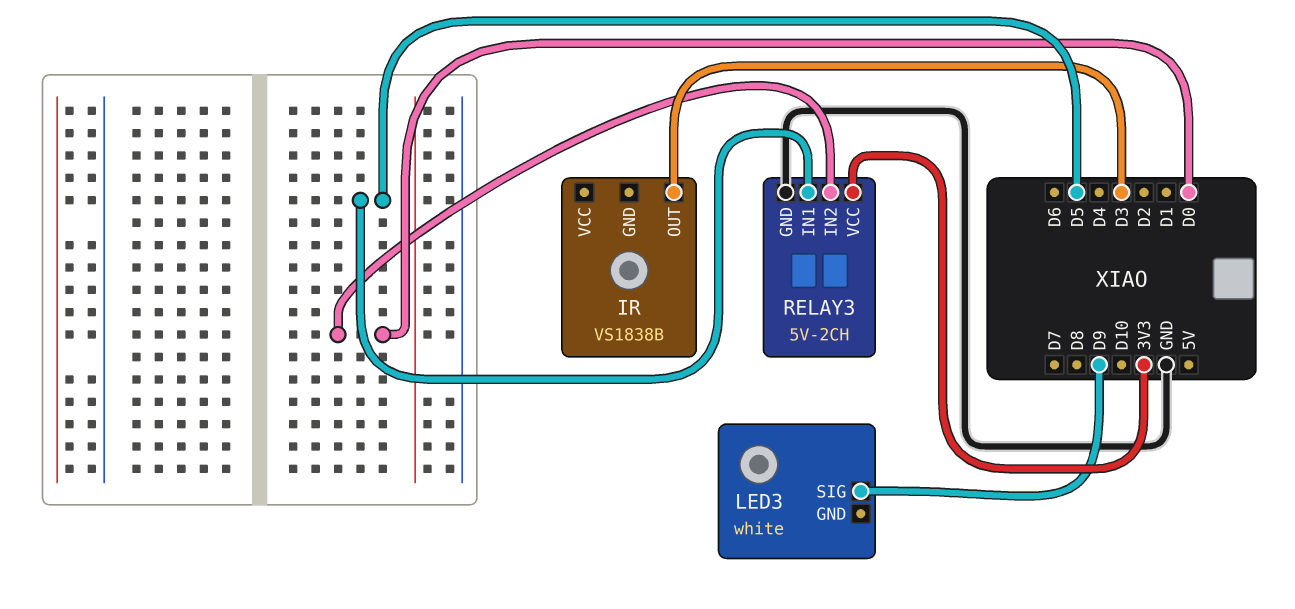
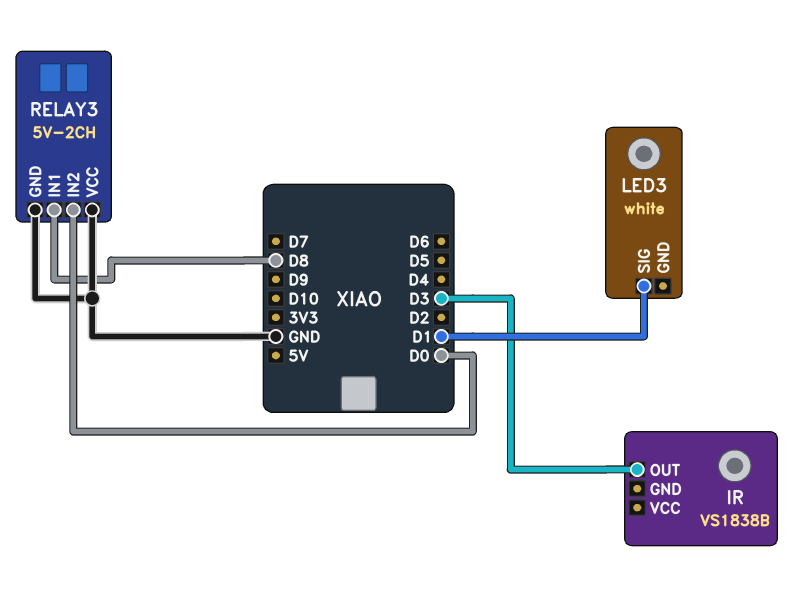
LED3 pin SIG: D9 -> D1
RELAY3 pin IN1: D5 -> D8
RELAY3 pin VCC: 3V3 -> GND

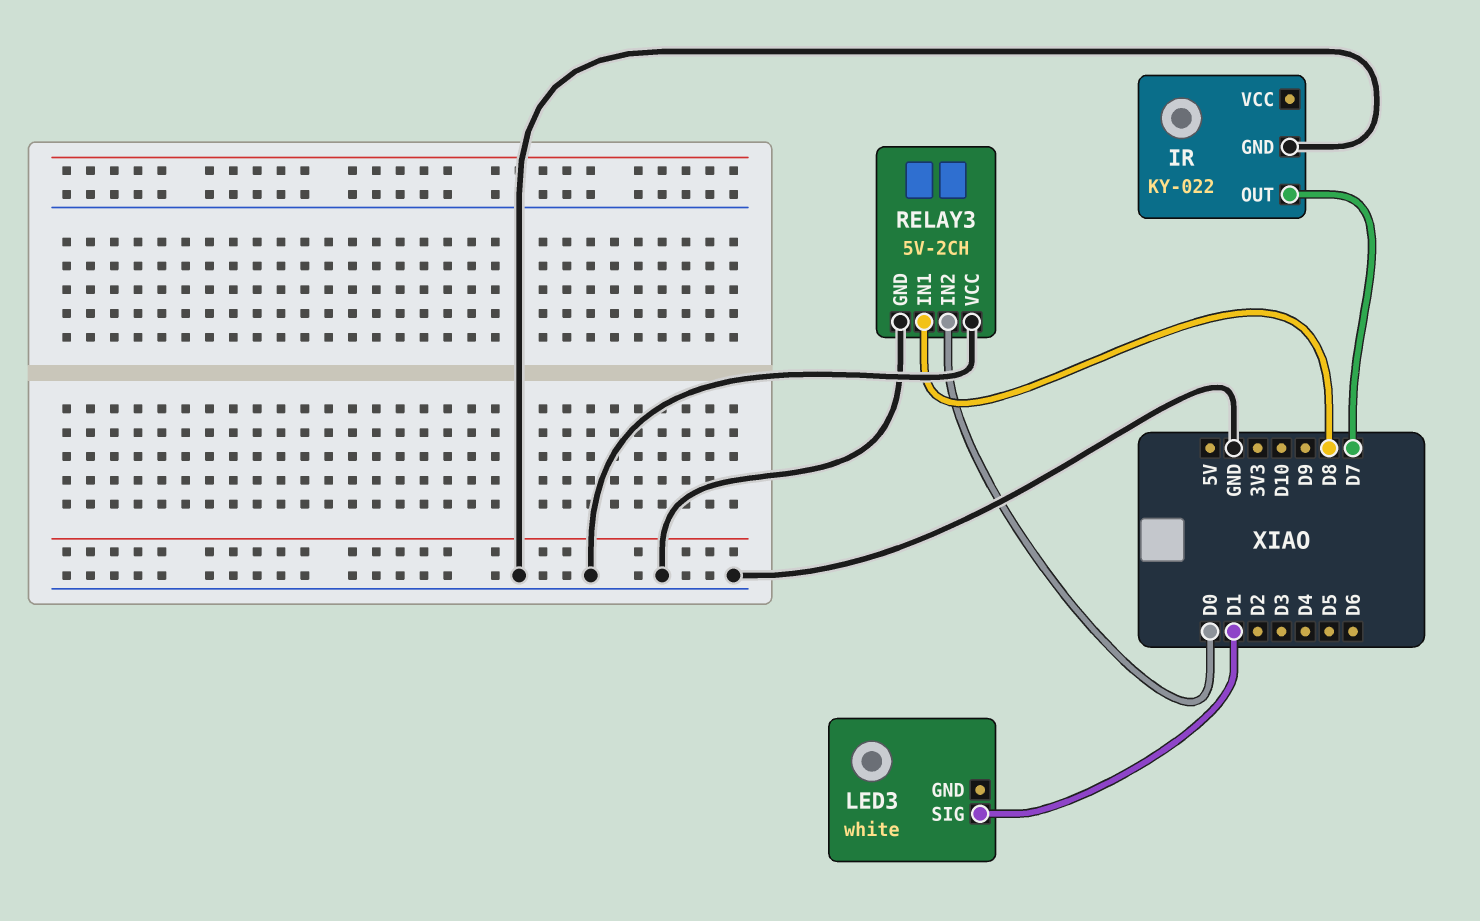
IR: VS1838B -> KY-022
IR pin GND: none -> GND
IR pin OUT: D3 -> D7

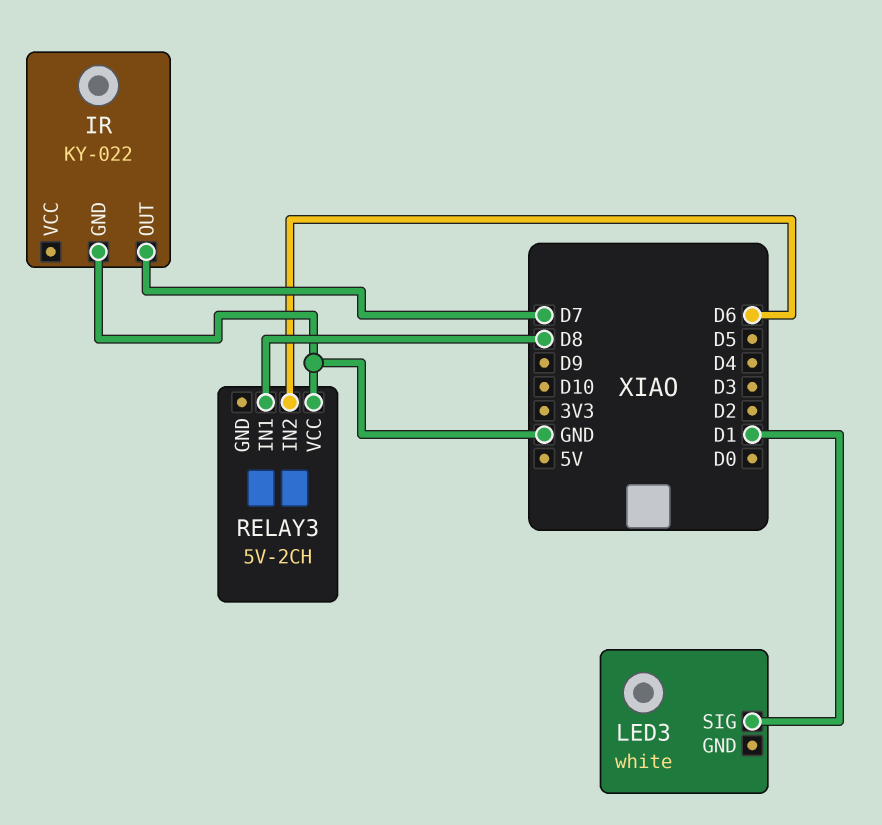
RELAY3 pin GND: GND -> none
RELAY3 pin IN2: D0 -> D6

